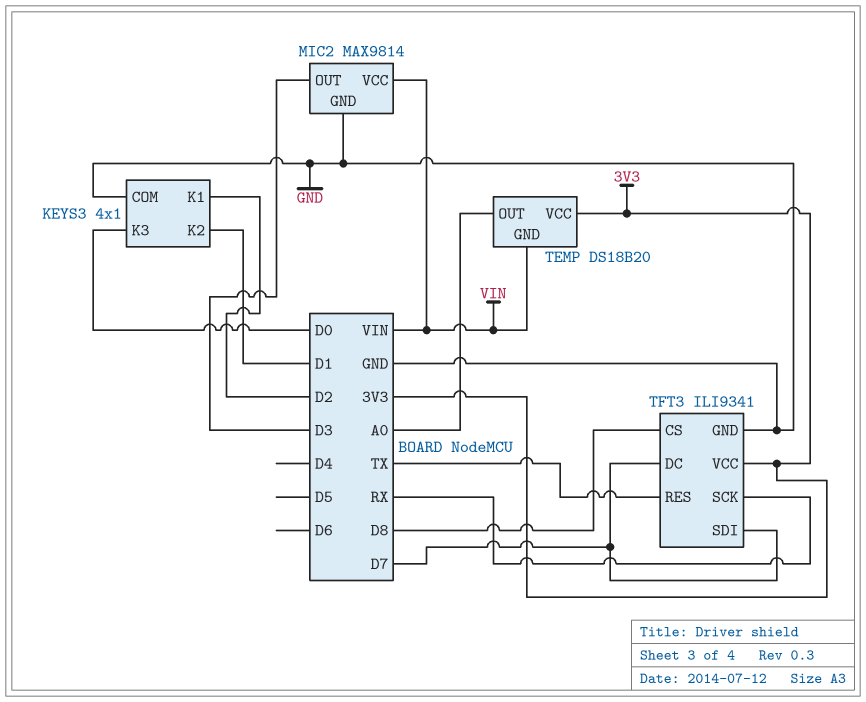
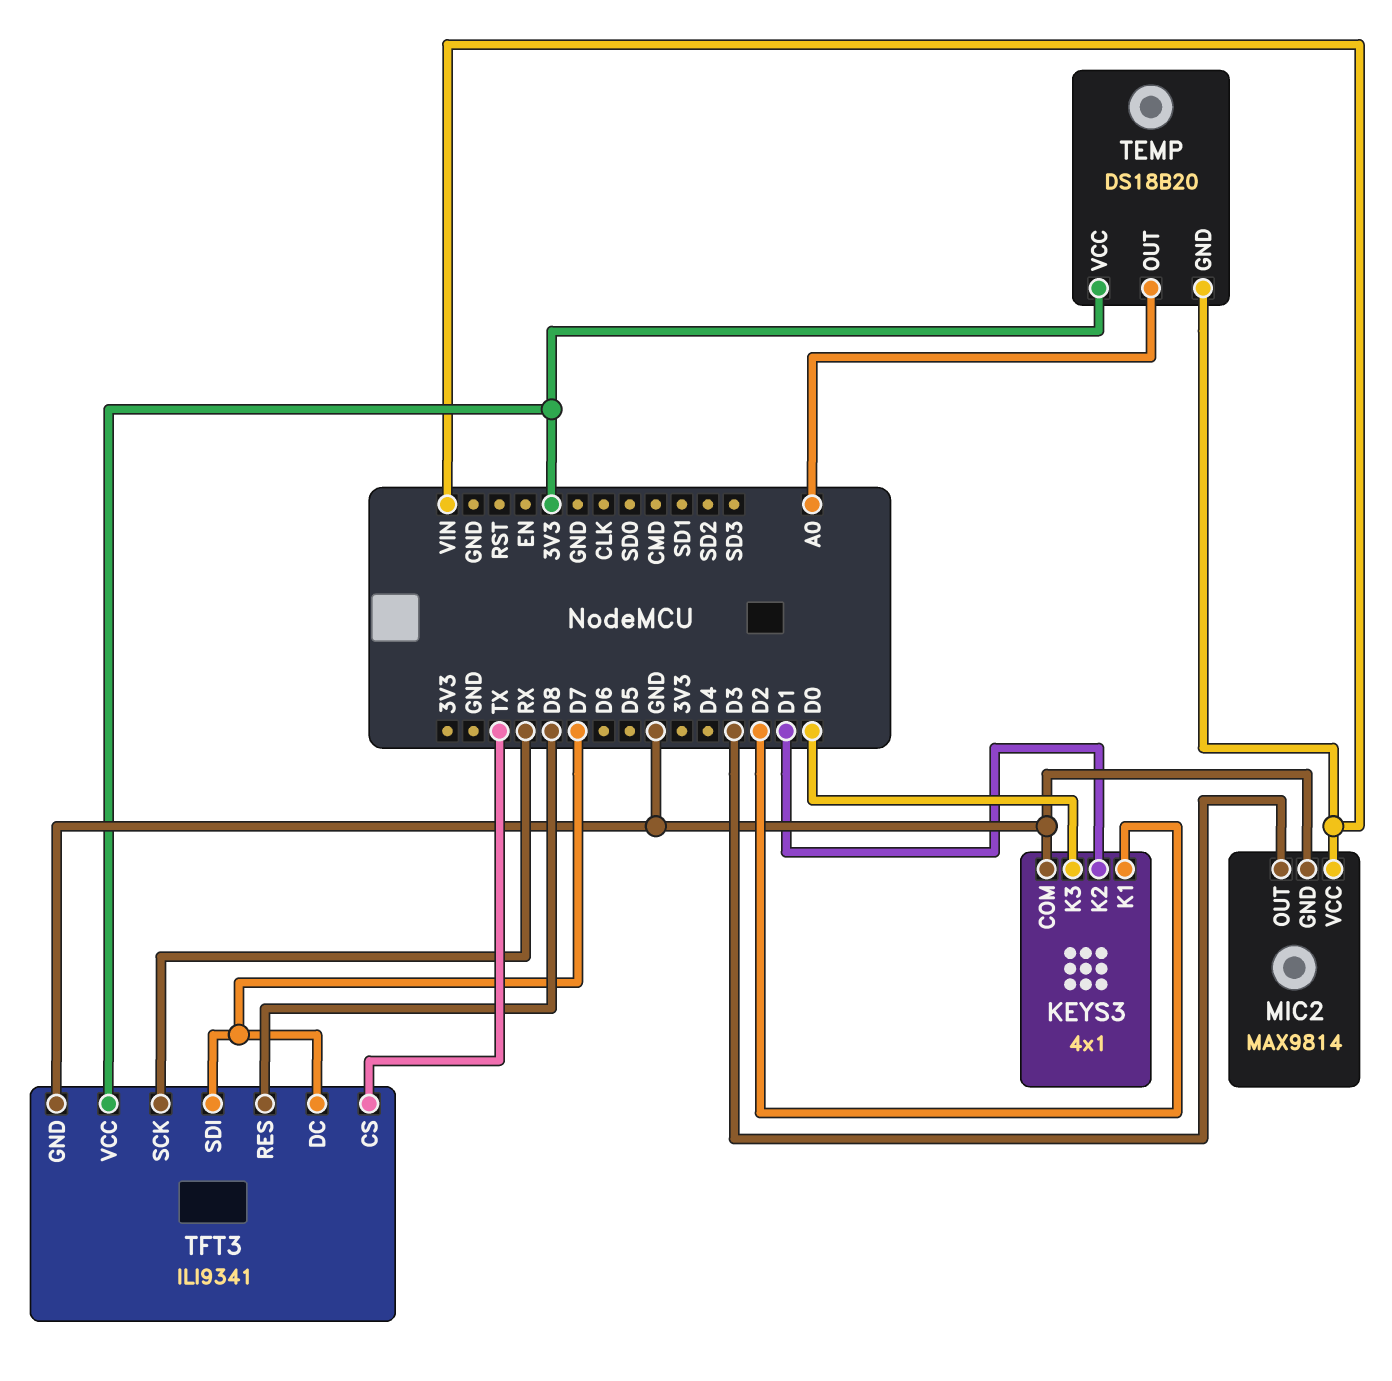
TFT3 pin CS: D8 -> TX
TFT3 pin RES: TX -> D8

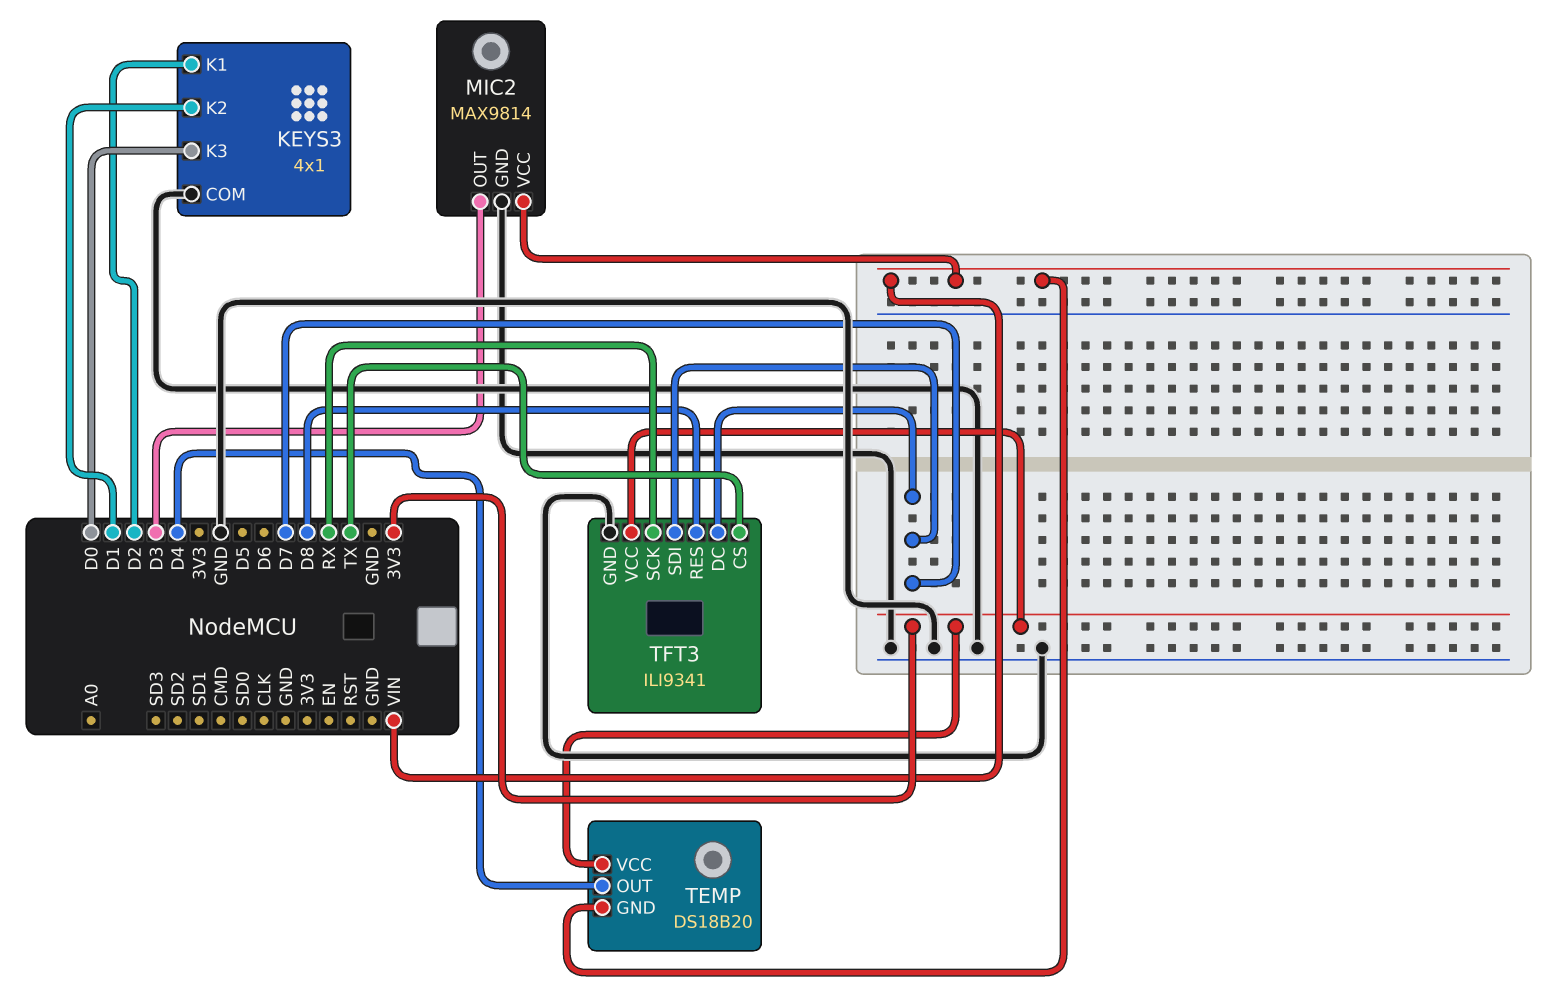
TEMP pin OUT: A0 -> D4

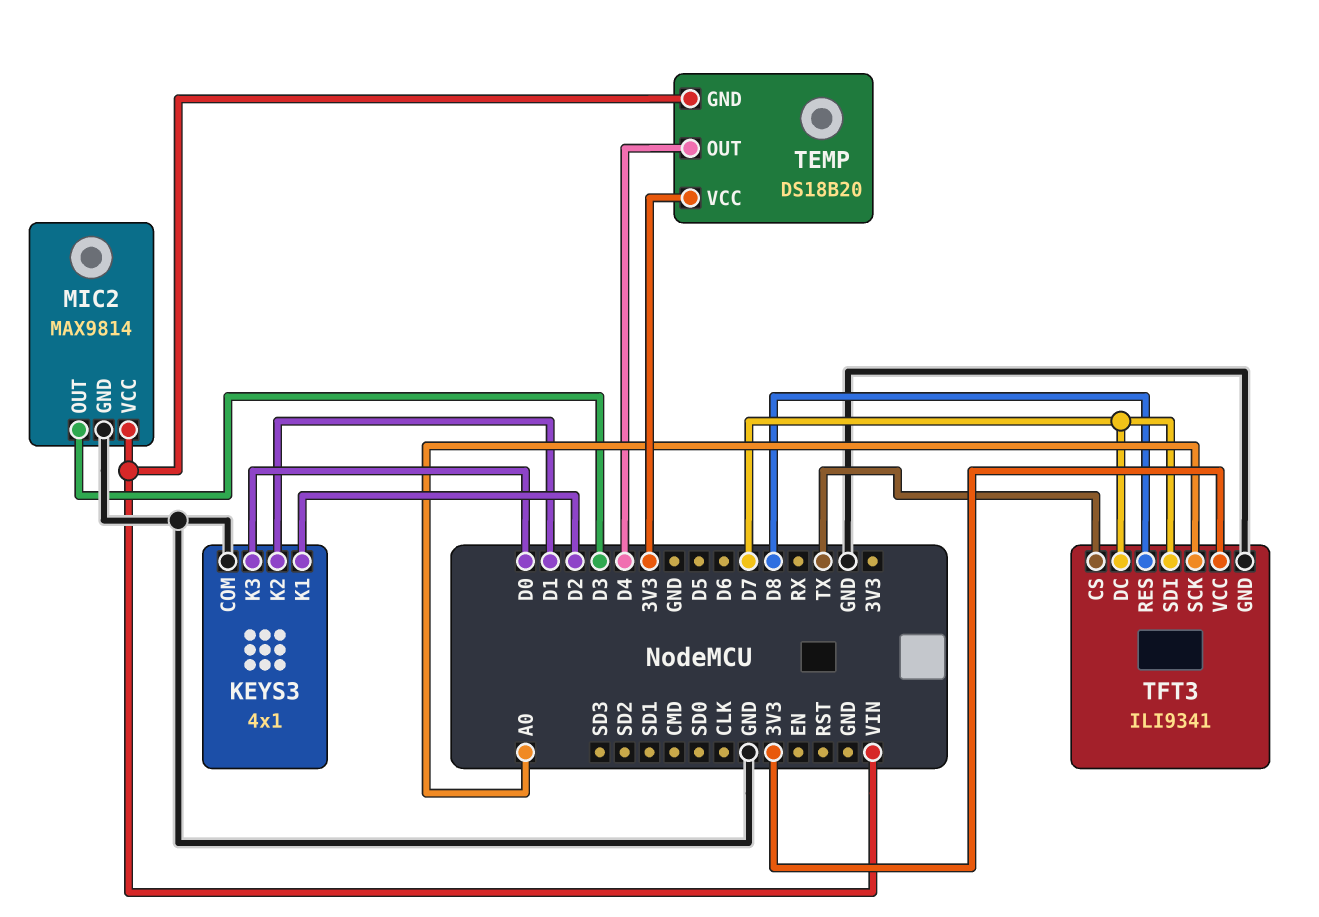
TFT3 pin SCK: RX -> A0

